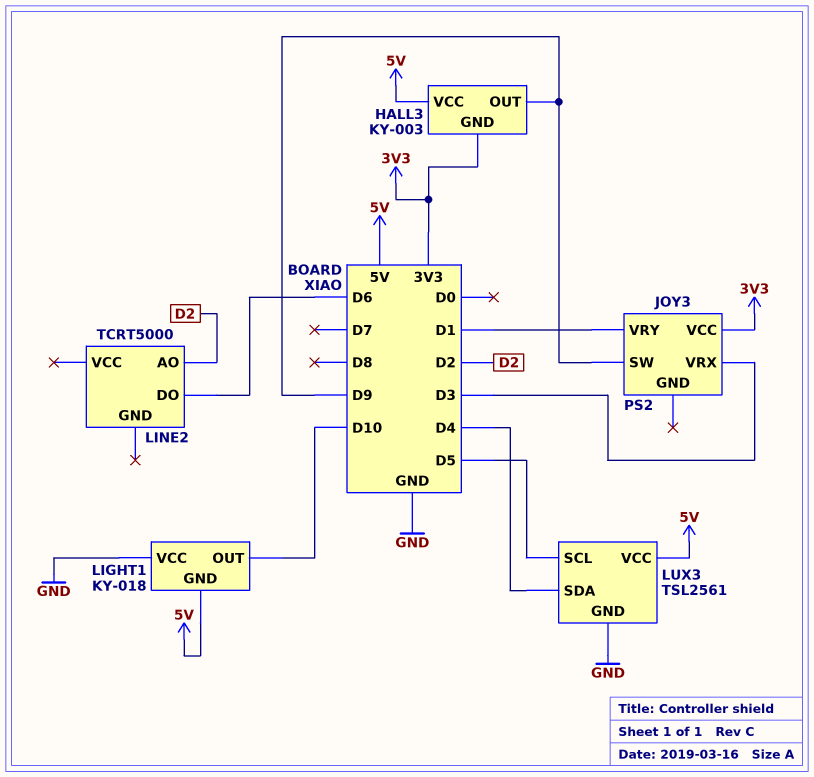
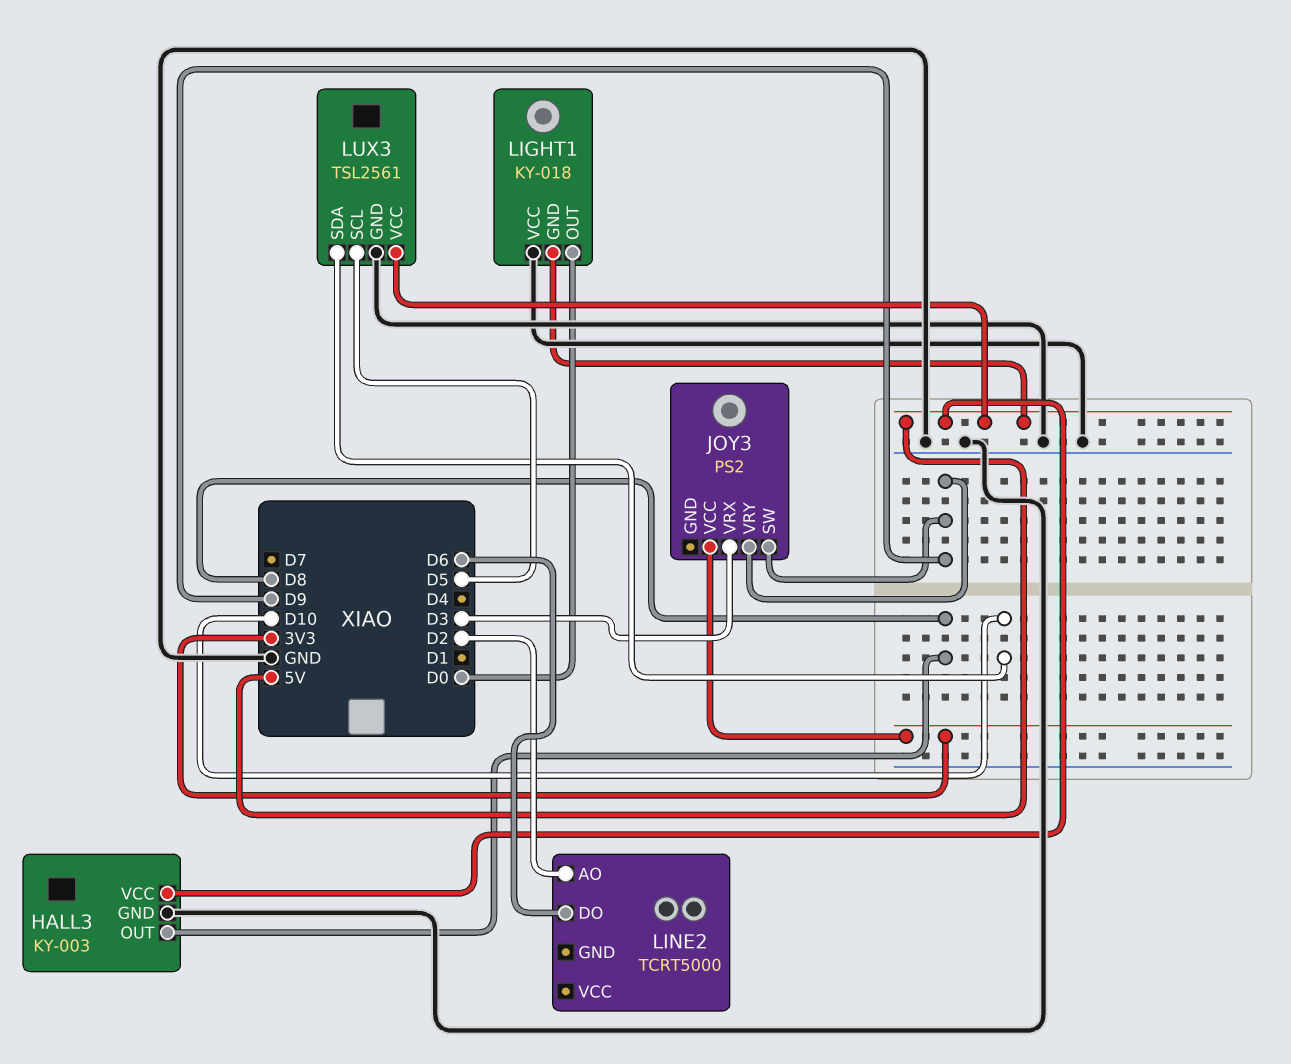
HALL3 pin GND: 3V3 -> GND
HALL3 pin OUT: D9 -> D8
JOY3 pin VRY: D1 -> D9
LIGHT1 pin OUT: D10 -> D0
LUX3 pin SDA: D4 -> D10

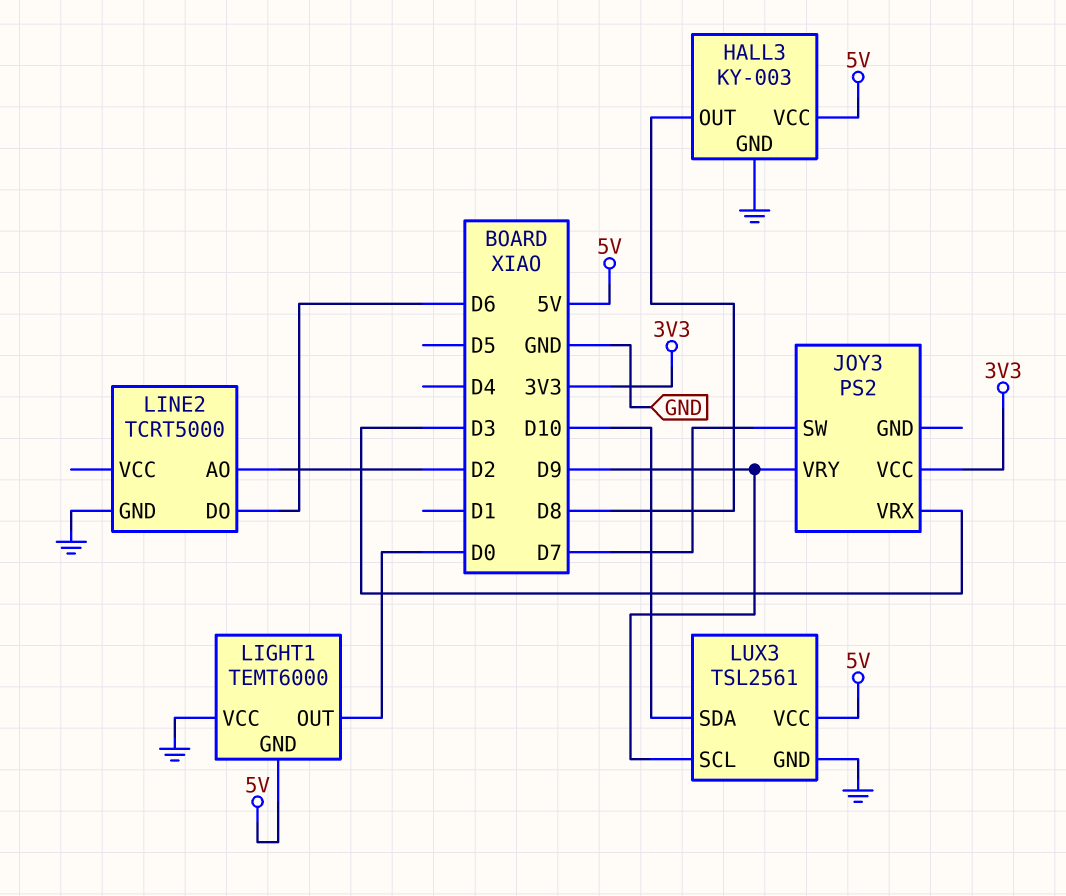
JOY3 pin SW: D9 -> D7
LIGHT1: KY-018 -> TEMT6000
LINE2 pin GND: none -> GND
LUX3 pin SCL: D5 -> D9

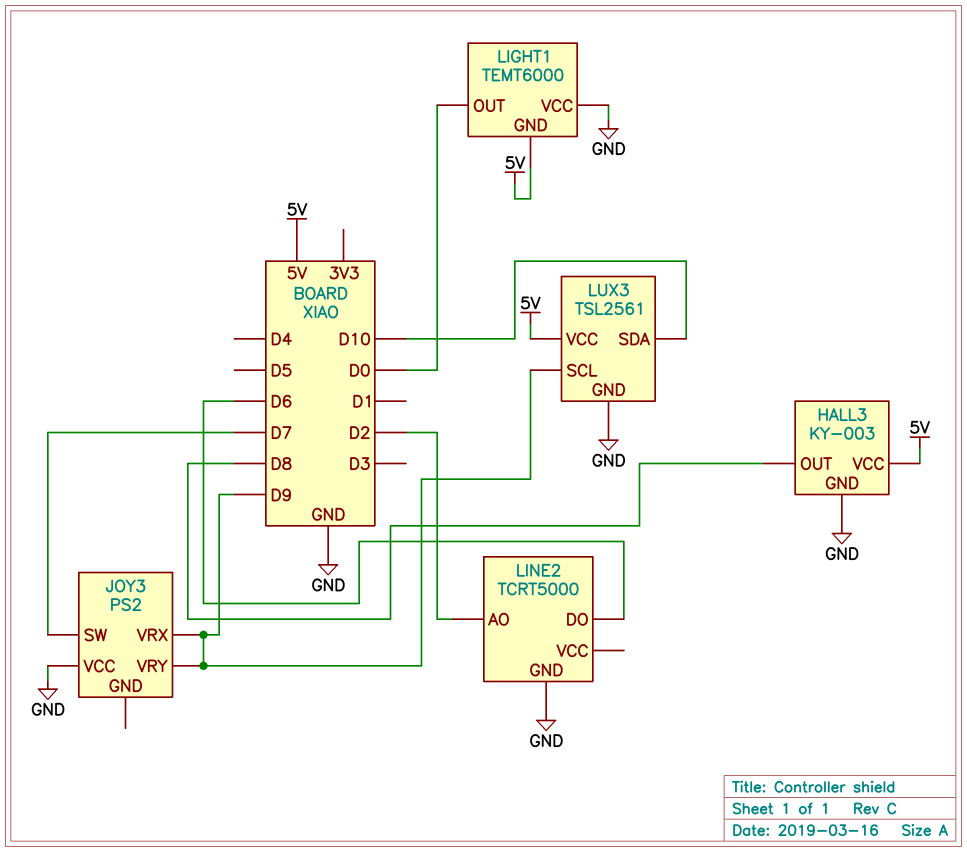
JOY3 pin VCC: 3V3 -> GND
JOY3 pin VRX: D3 -> D9

